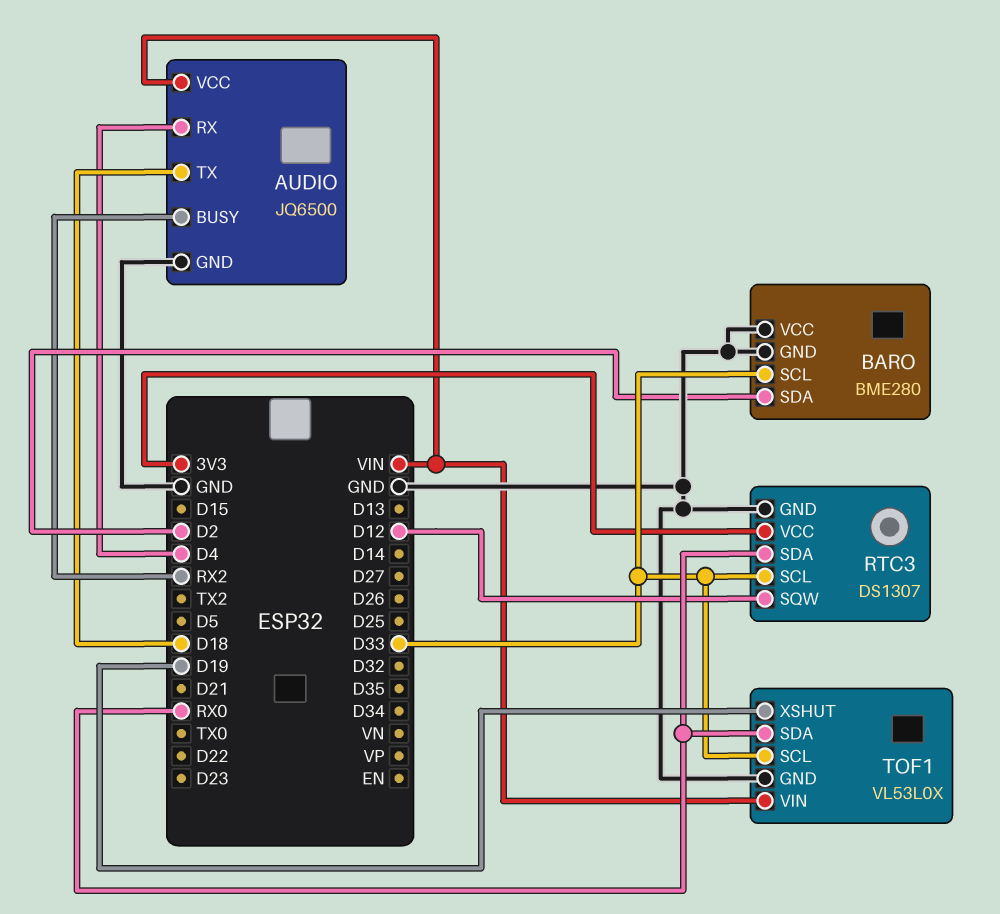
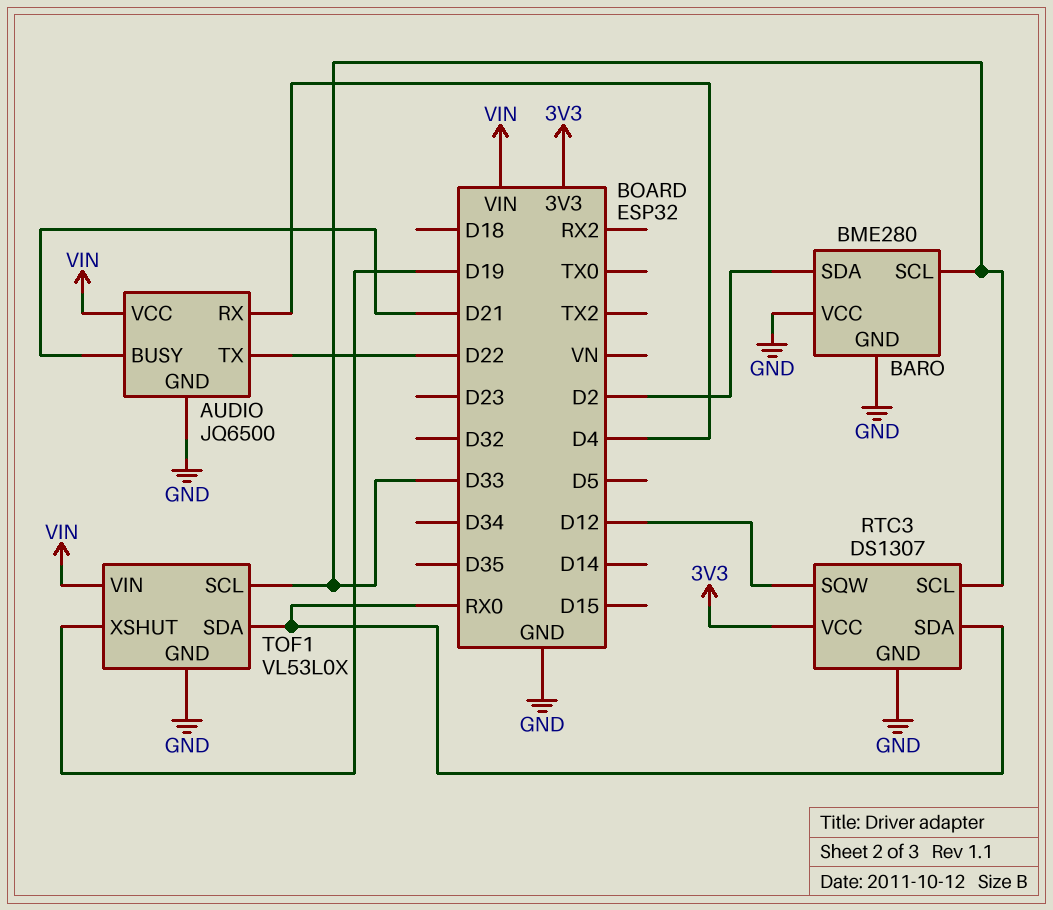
AUDIO pin BUSY: RX2 -> D21
AUDIO pin TX: D18 -> D22

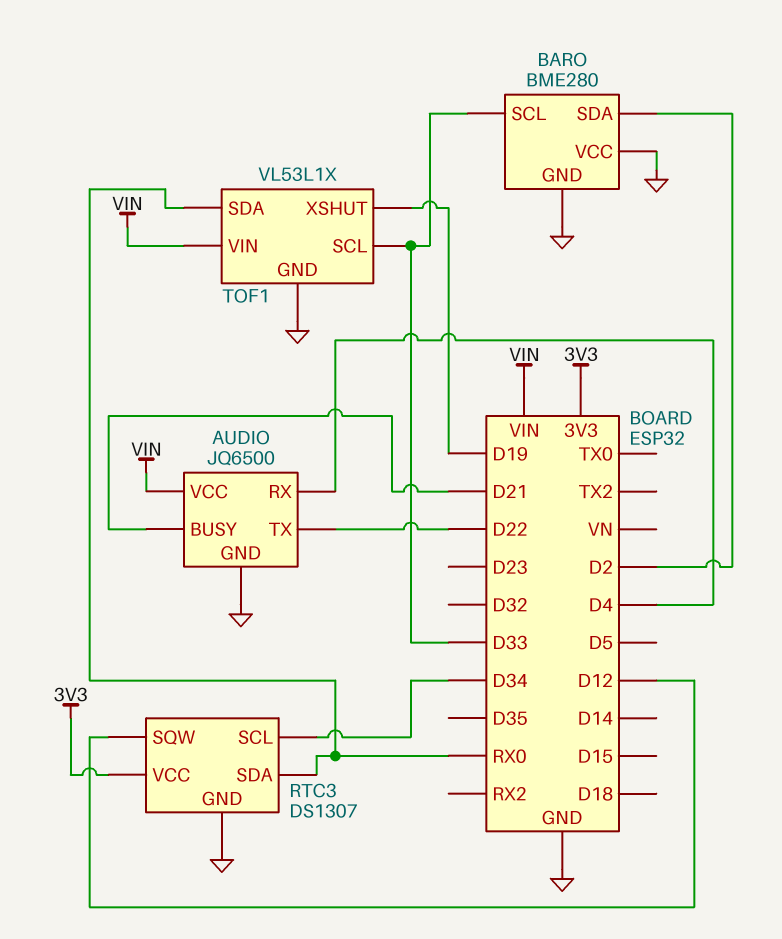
RTC3 pin SCL: D33 -> D34
TOF1: VL53L0X -> VL53L1X

